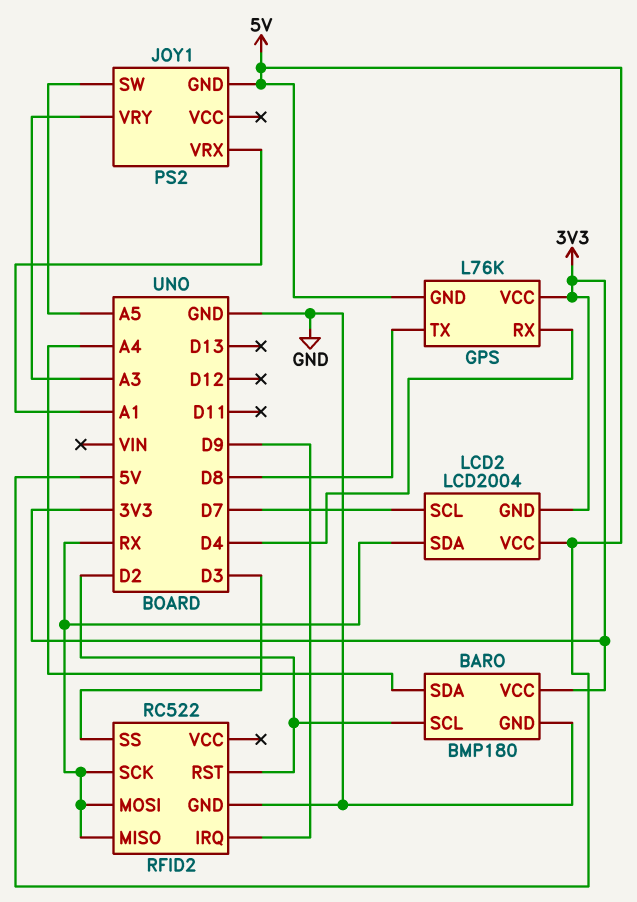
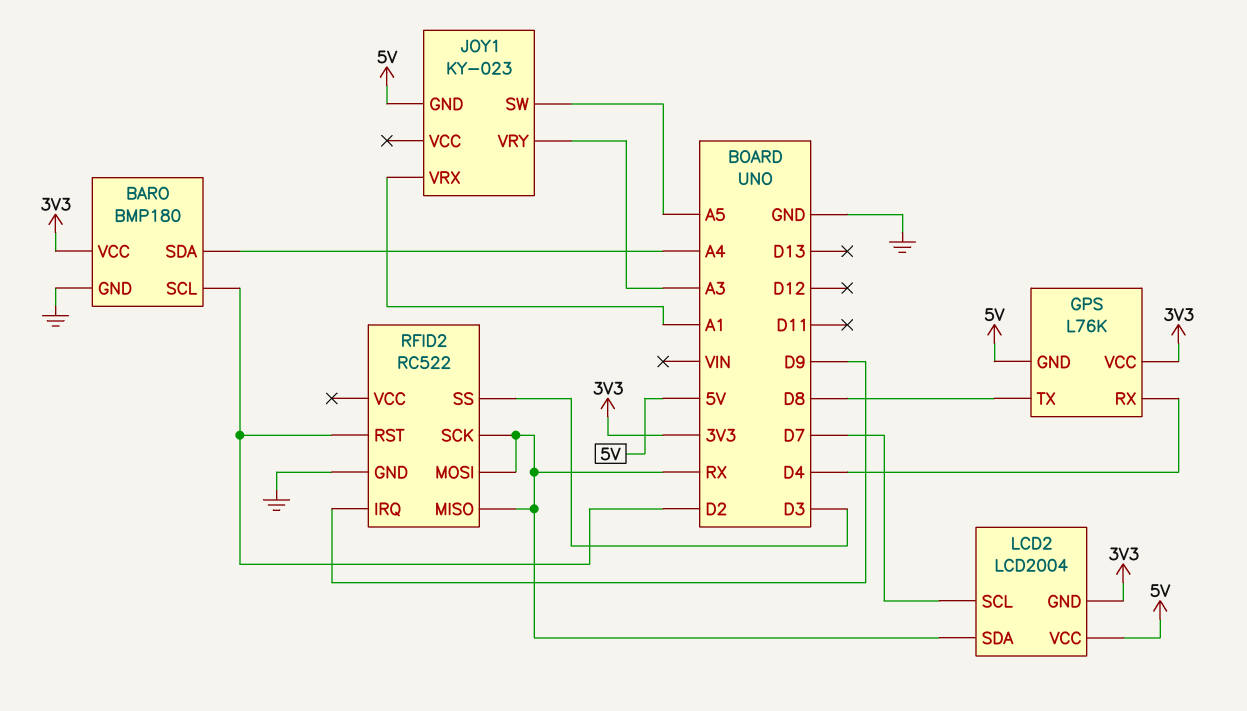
JOY1: PS2 -> KY-023

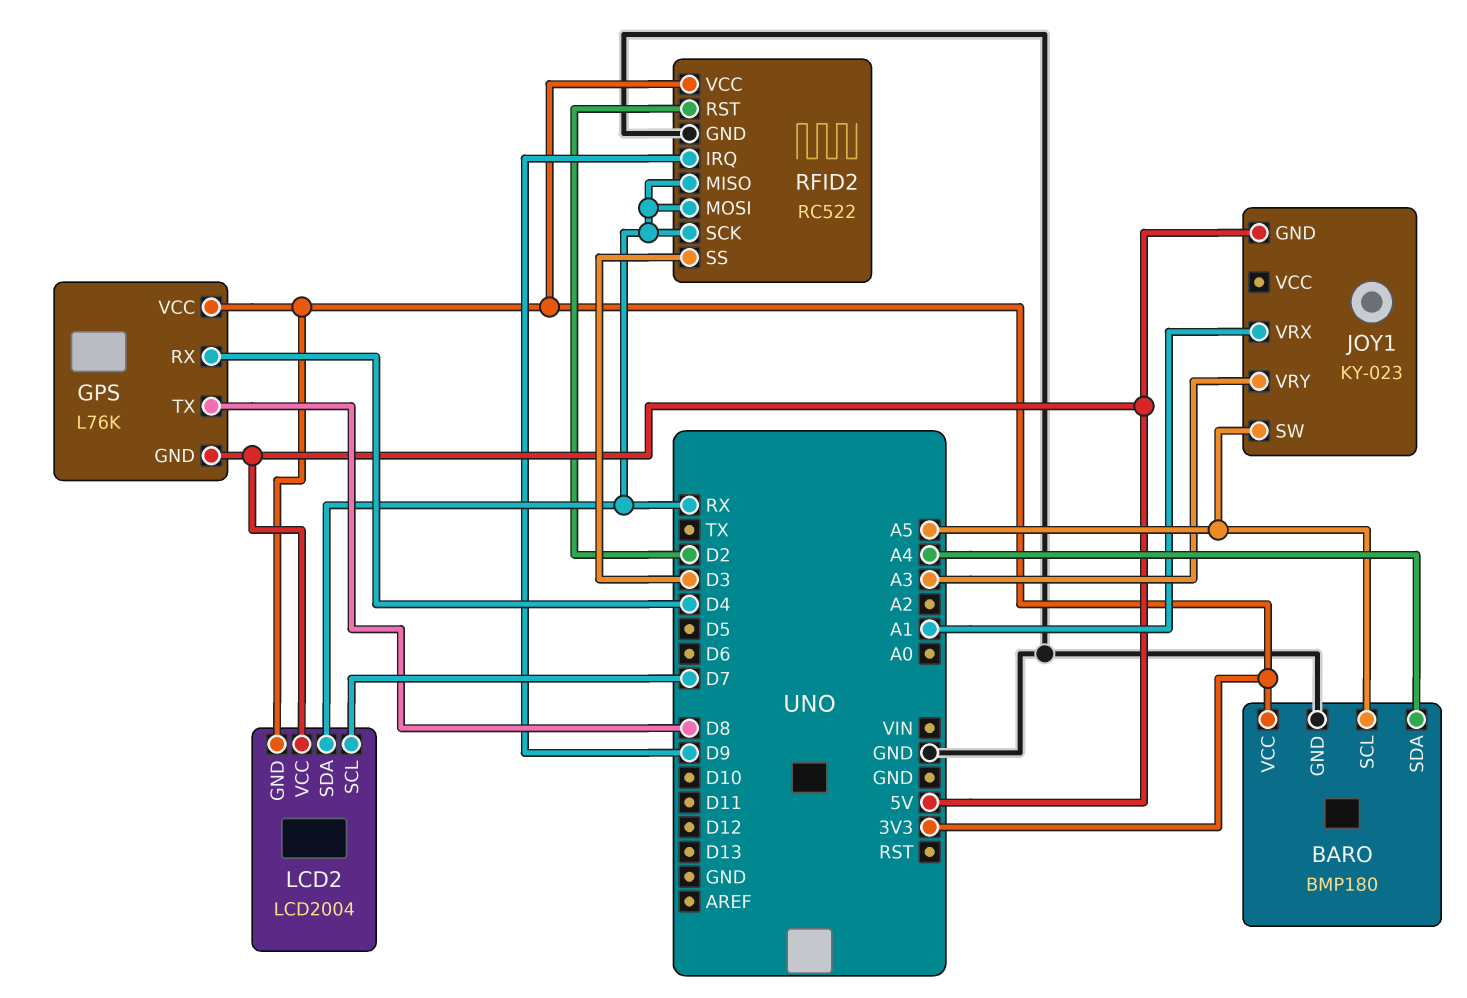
BARO pin SCL: D2 -> A5
RFID2 pin VCC: none -> 3V3

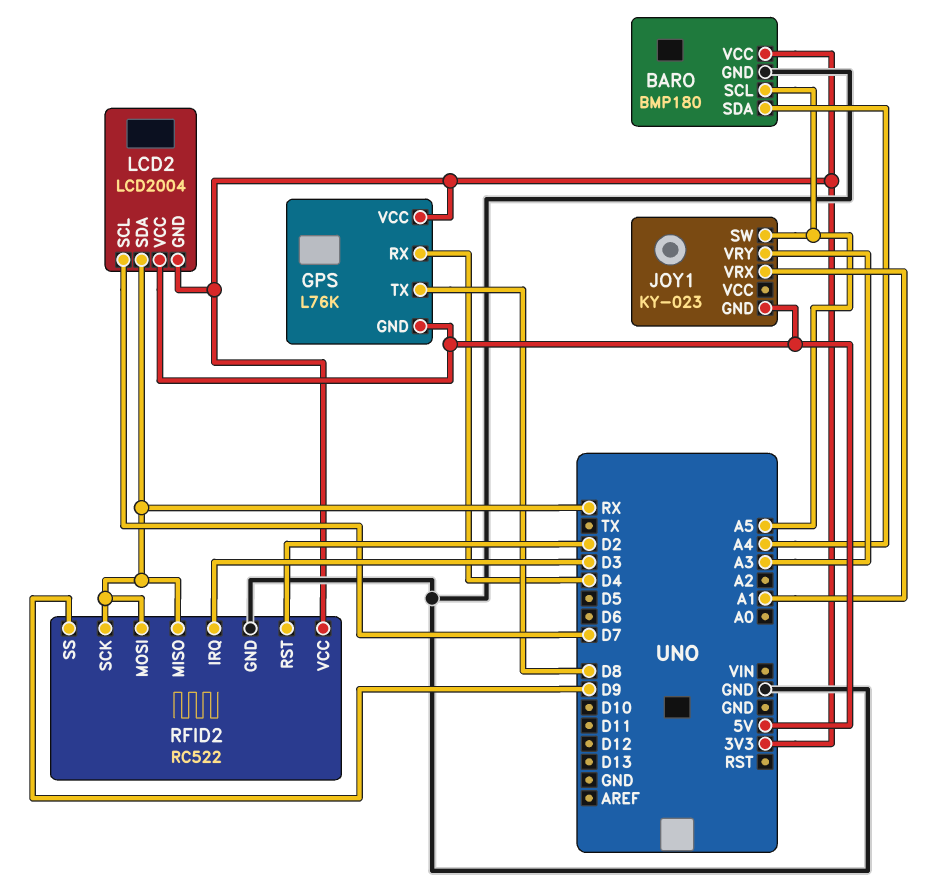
RFID2 pin IRQ: D9 -> D3
RFID2 pin SS: D3 -> D9

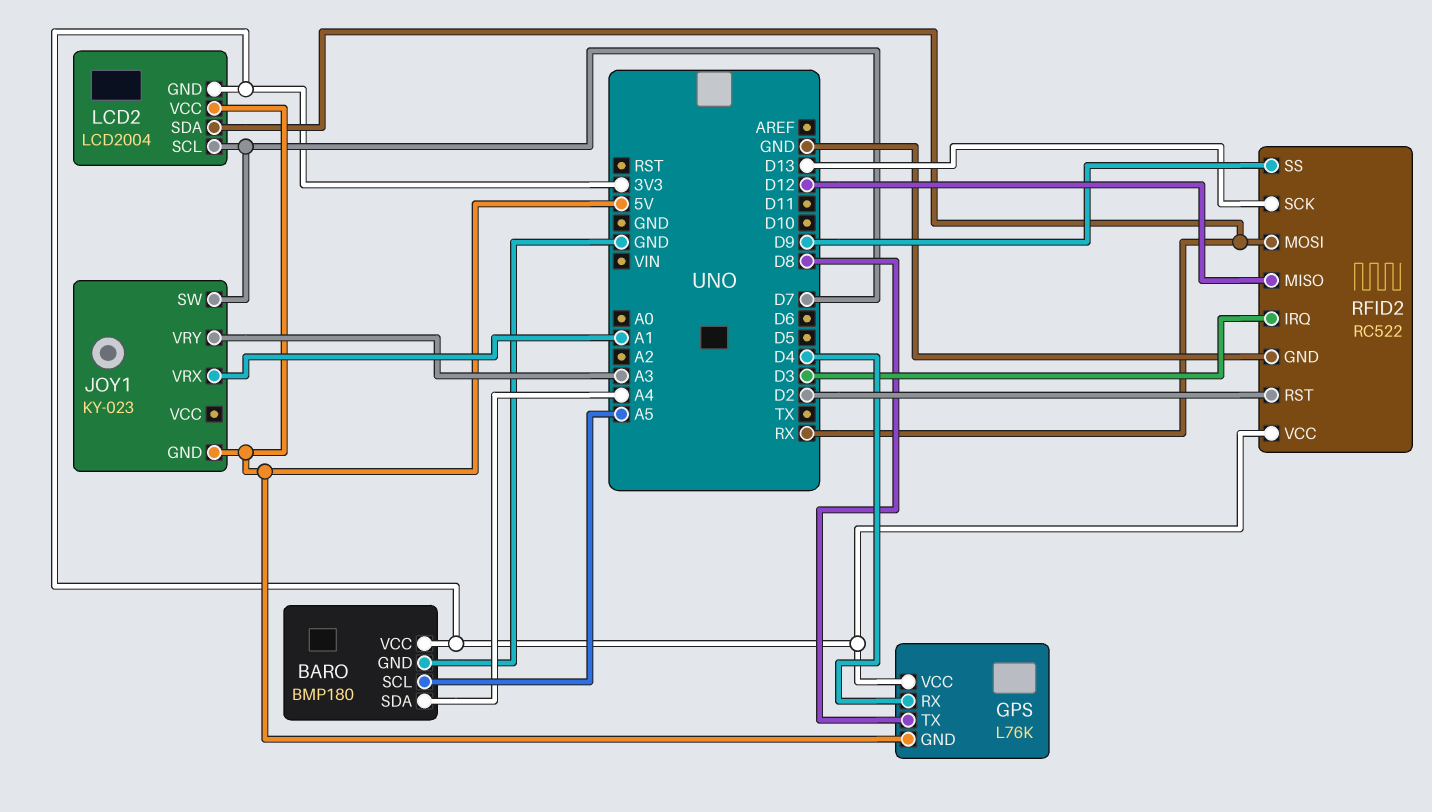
JOY1 pin SW: A5 -> D7
RFID2 pin MISO: RX -> D12
RFID2 pin SCK: RX -> D13

